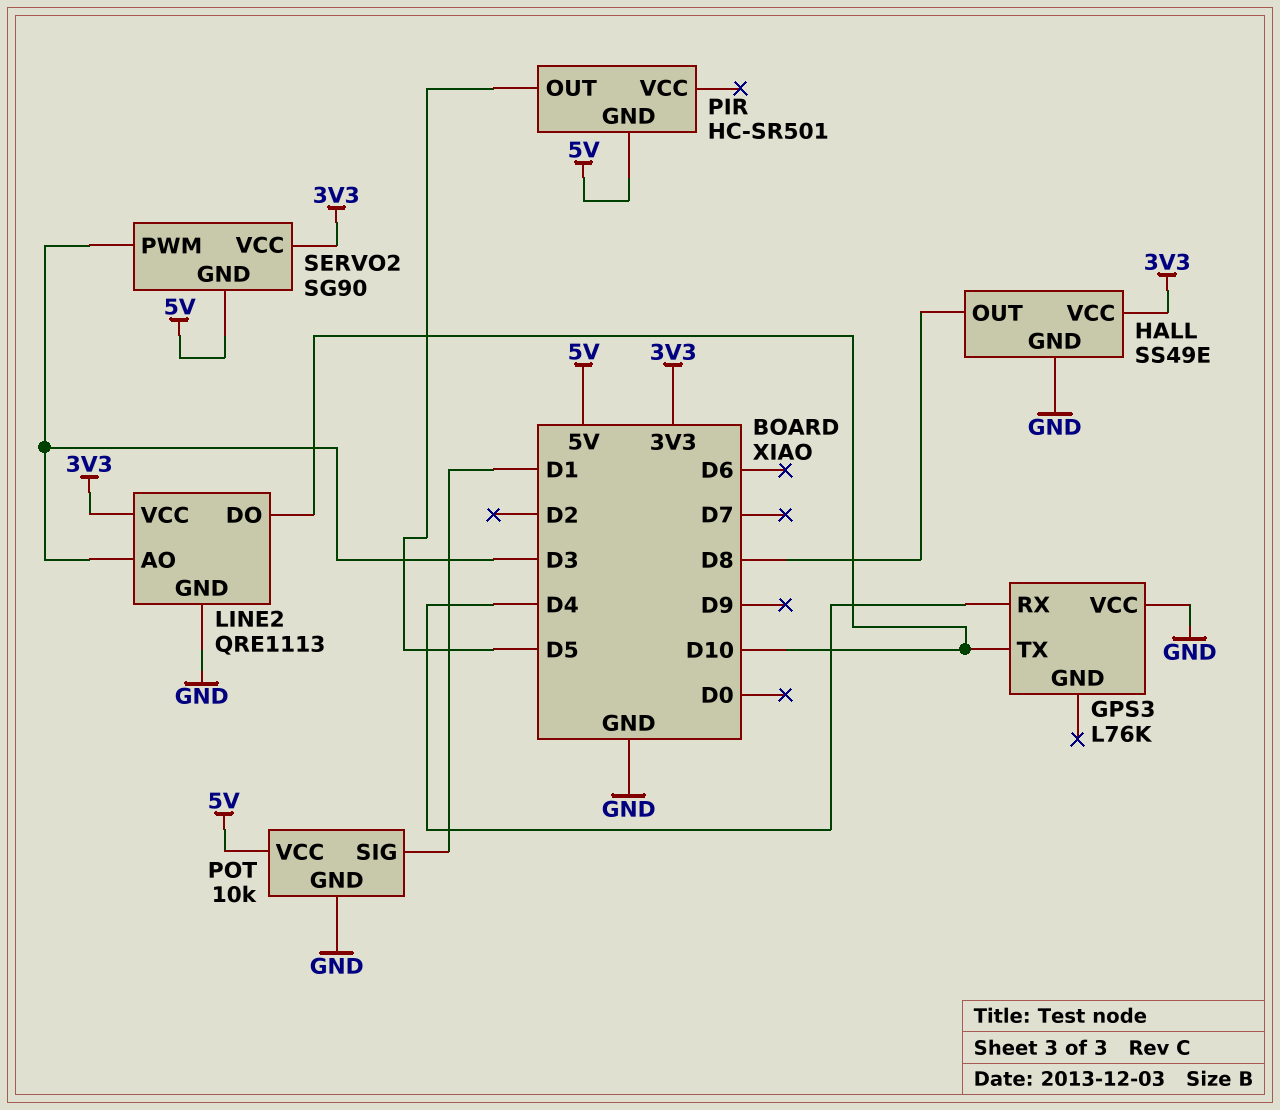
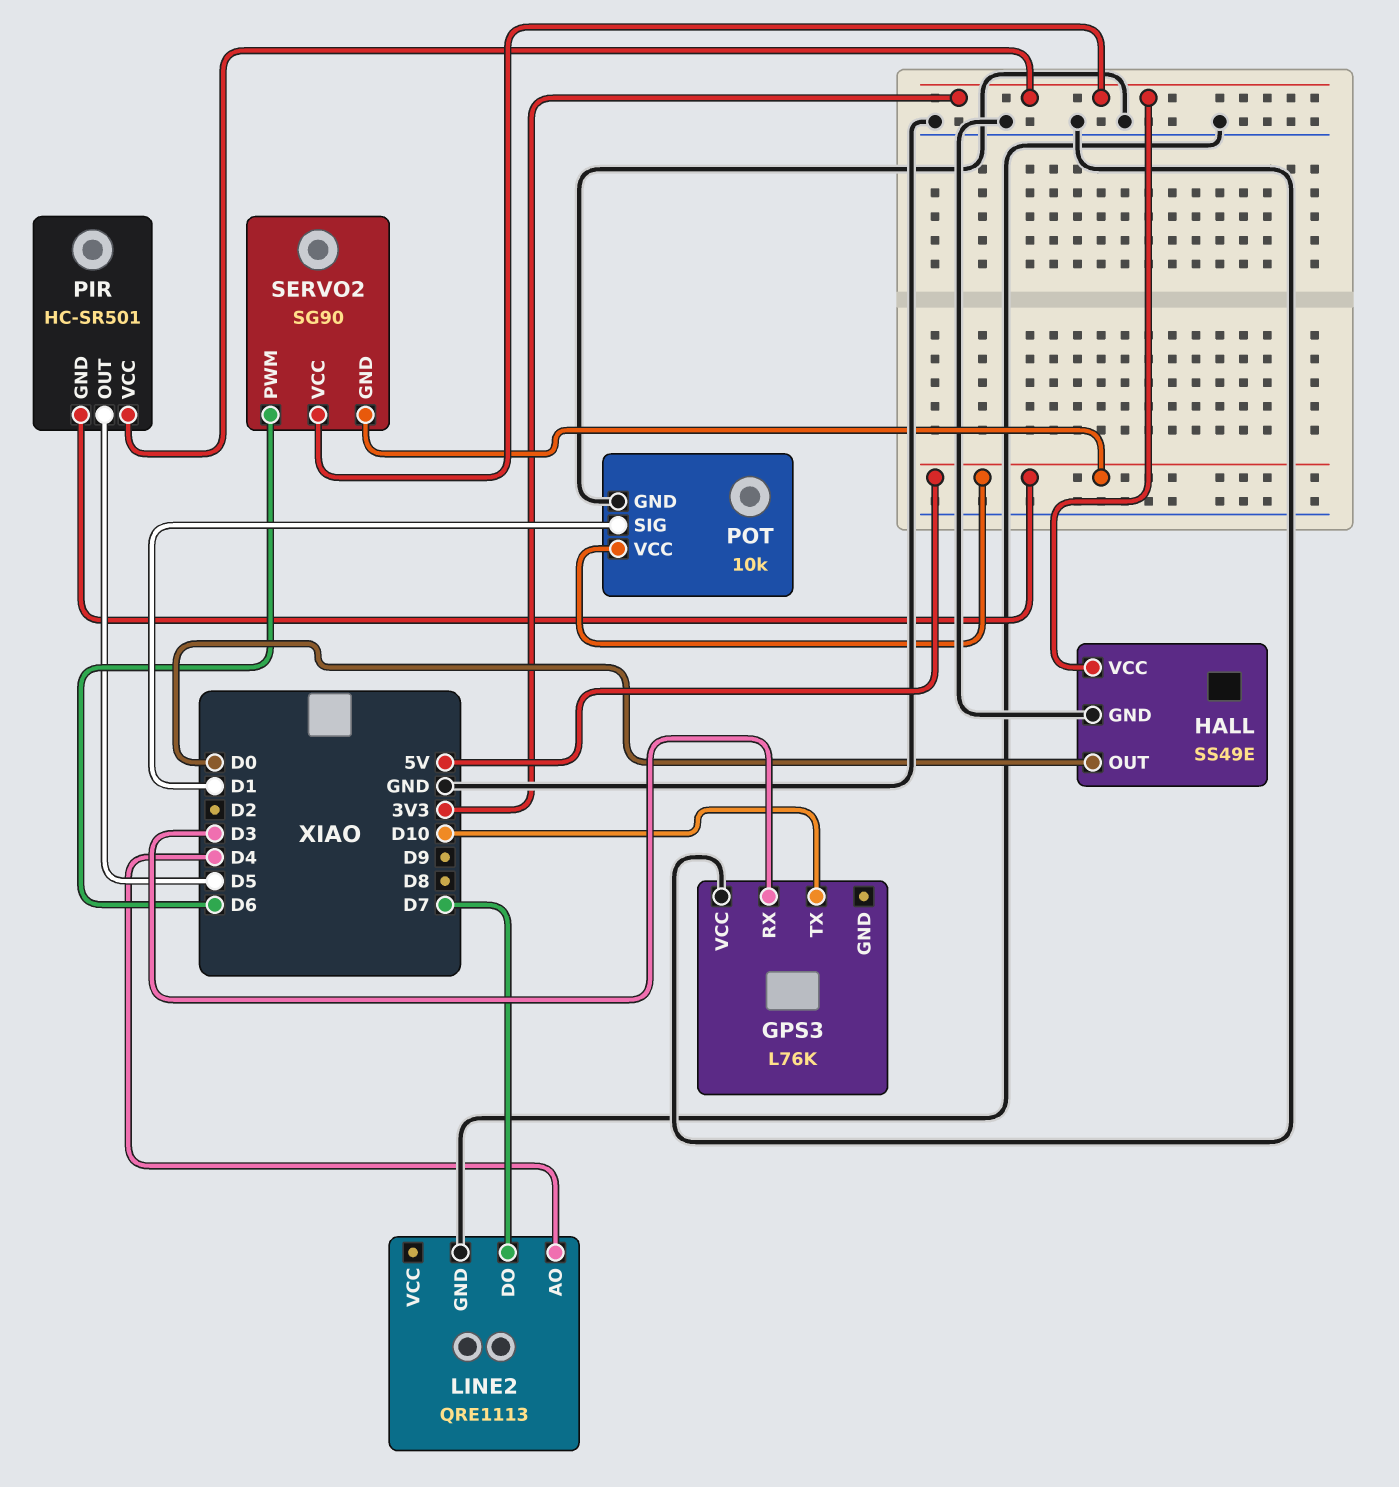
GPS3 pin RX: D4 -> D3
HALL pin OUT: D8 -> D0
LINE2 pin AO: D3 -> D4
LINE2 pin DO: D10 -> D7
LINE2 pin VCC: 3V3 -> none
PIR pin VCC: none -> 3V3
SERVO2 pin PWM: D3 -> D6

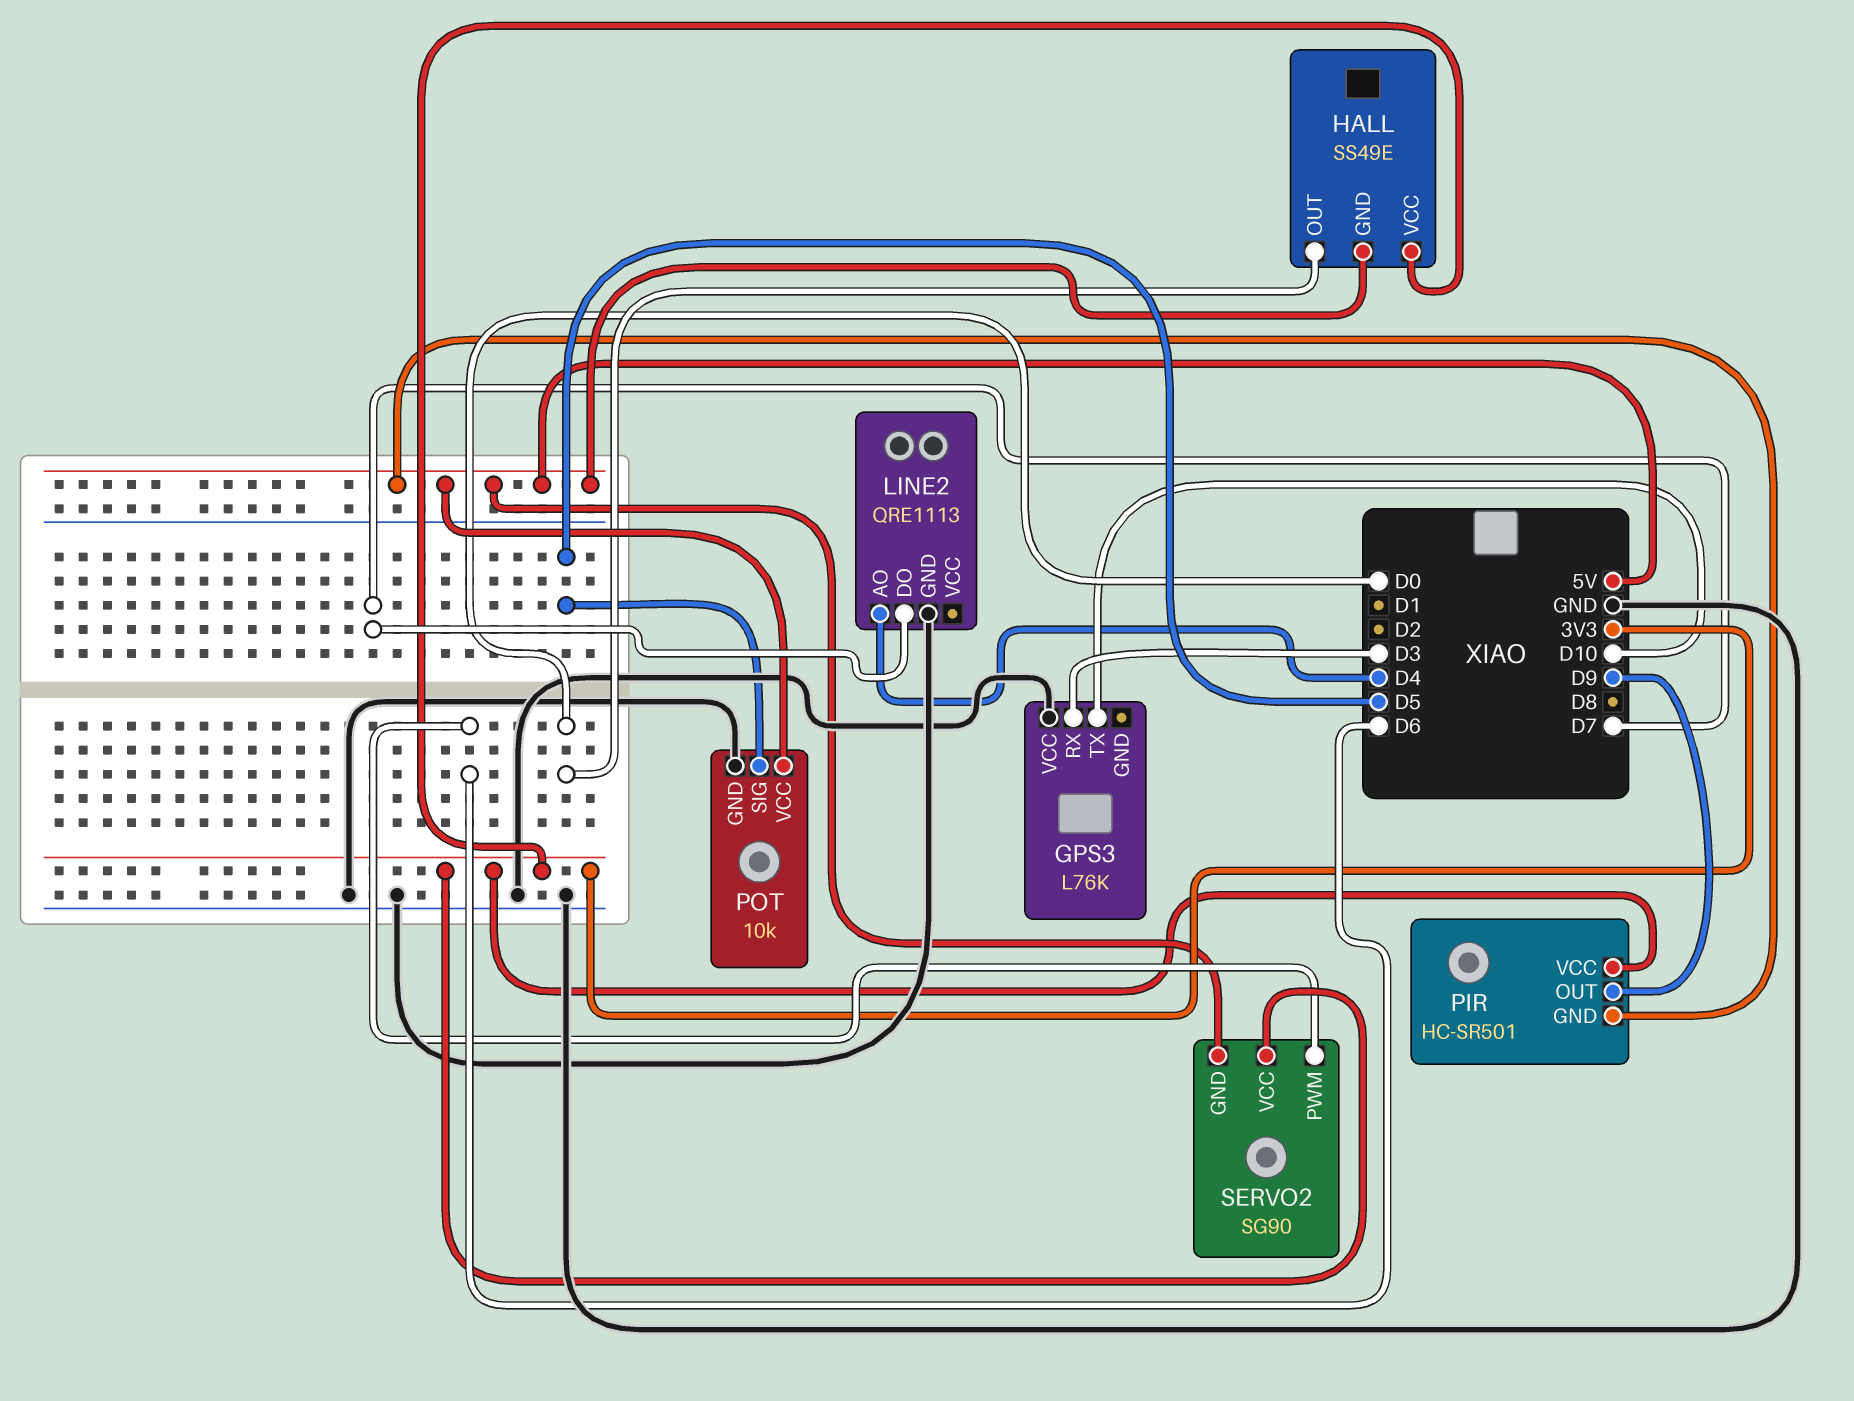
HALL pin GND: GND -> 5V
PIR pin OUT: D5 -> D9
POT pin SIG: D1 -> D5

